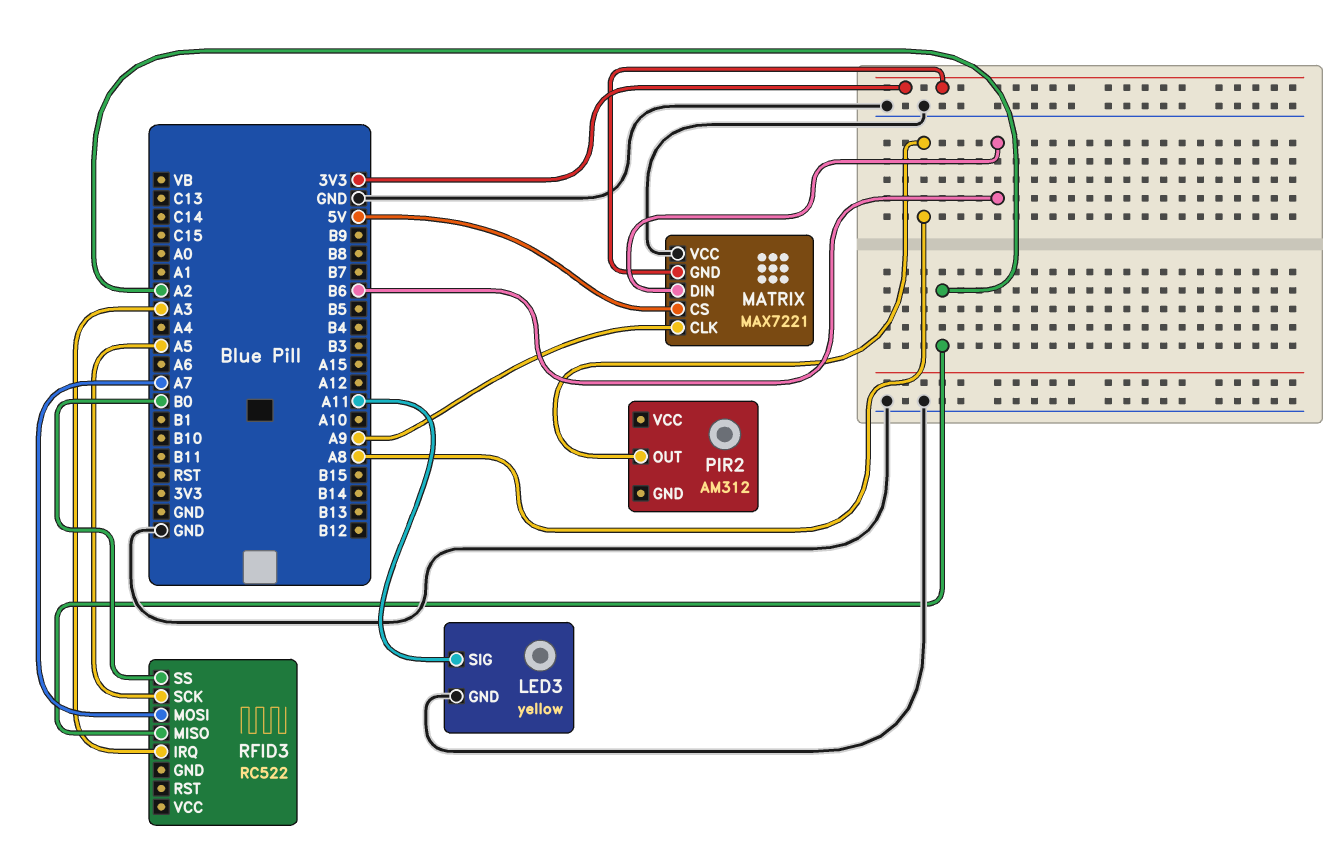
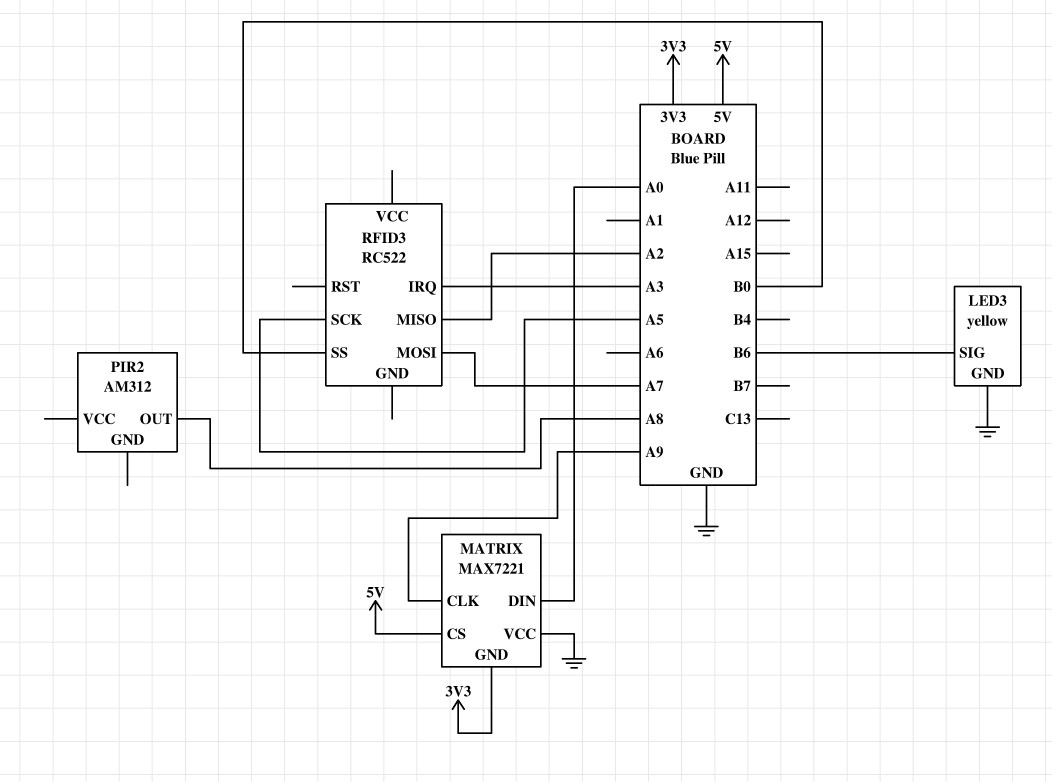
LED3 pin SIG: A11 -> B6
MATRIX pin DIN: B6 -> A0

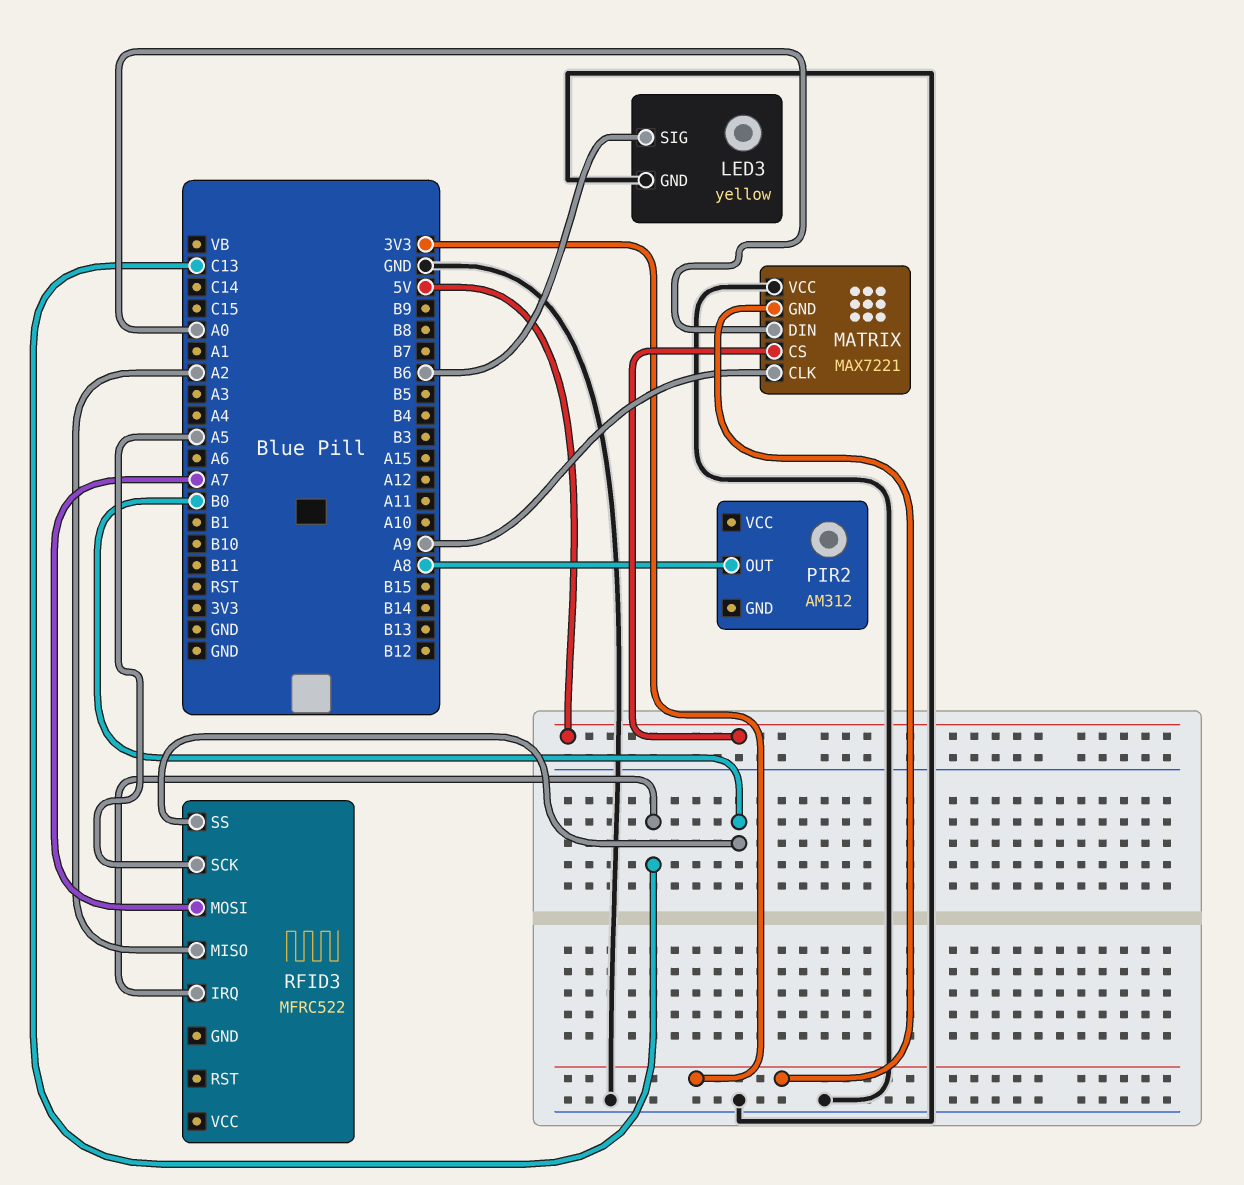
RFID3: RC522 -> MFRC522
RFID3 pin IRQ: A3 -> C13

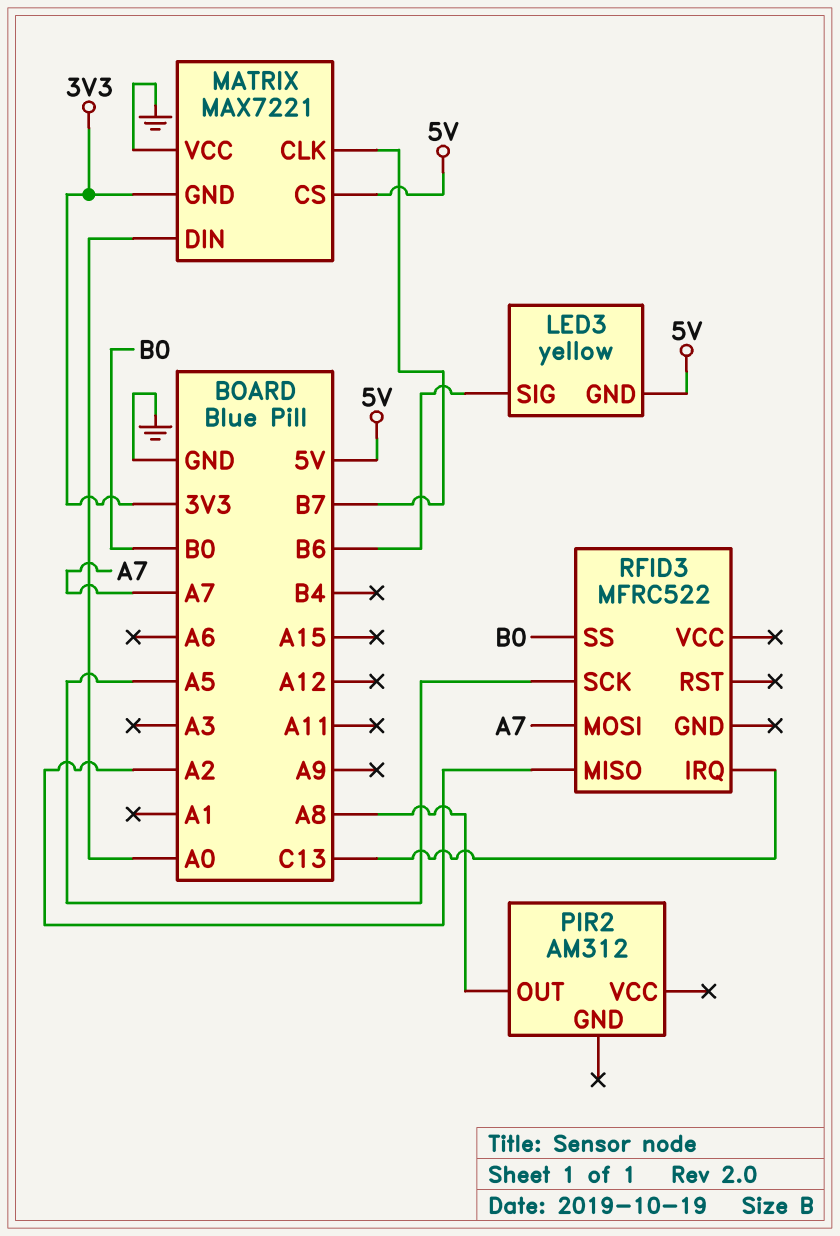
LED3 pin GND: GND -> 5V
MATRIX pin CLK: A9 -> B7

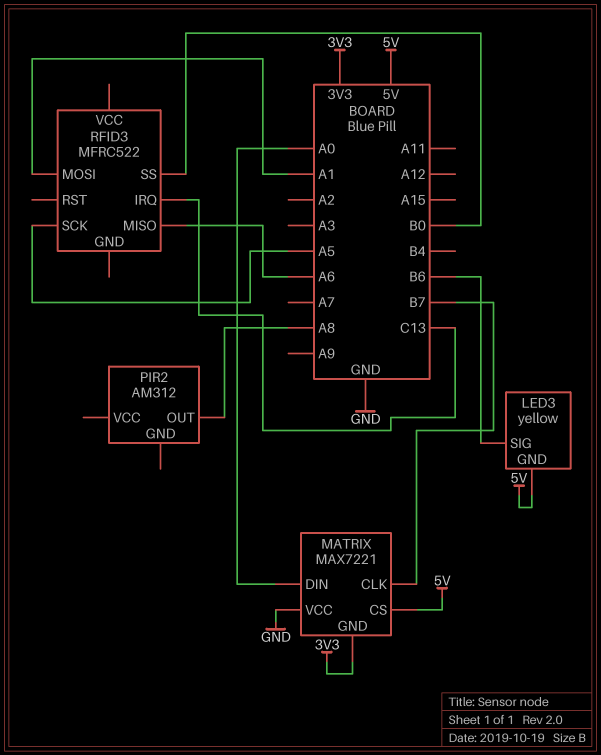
RFID3 pin MISO: A2 -> A6
RFID3 pin MOSI: A7 -> A1

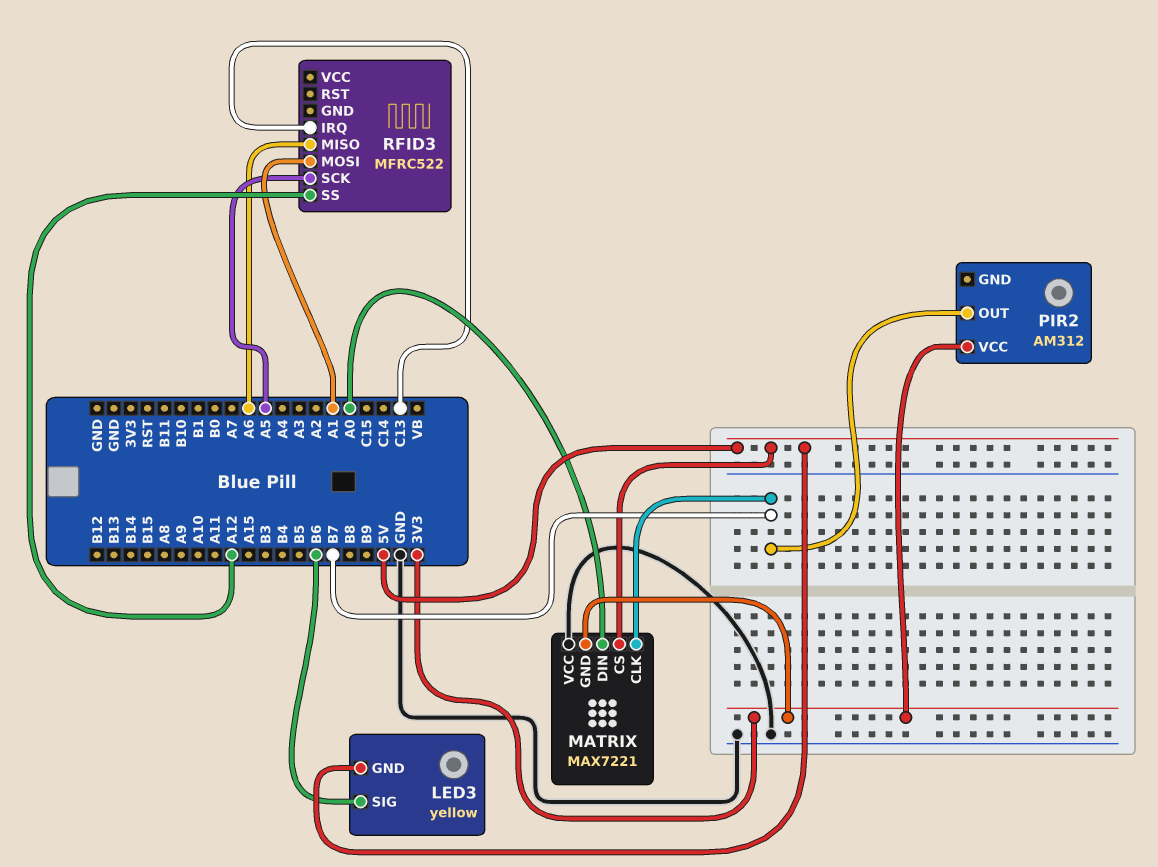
PIR2 pin OUT: A8 -> B7
PIR2 pin VCC: none -> 3V3
RFID3 pin SS: B0 -> A12

